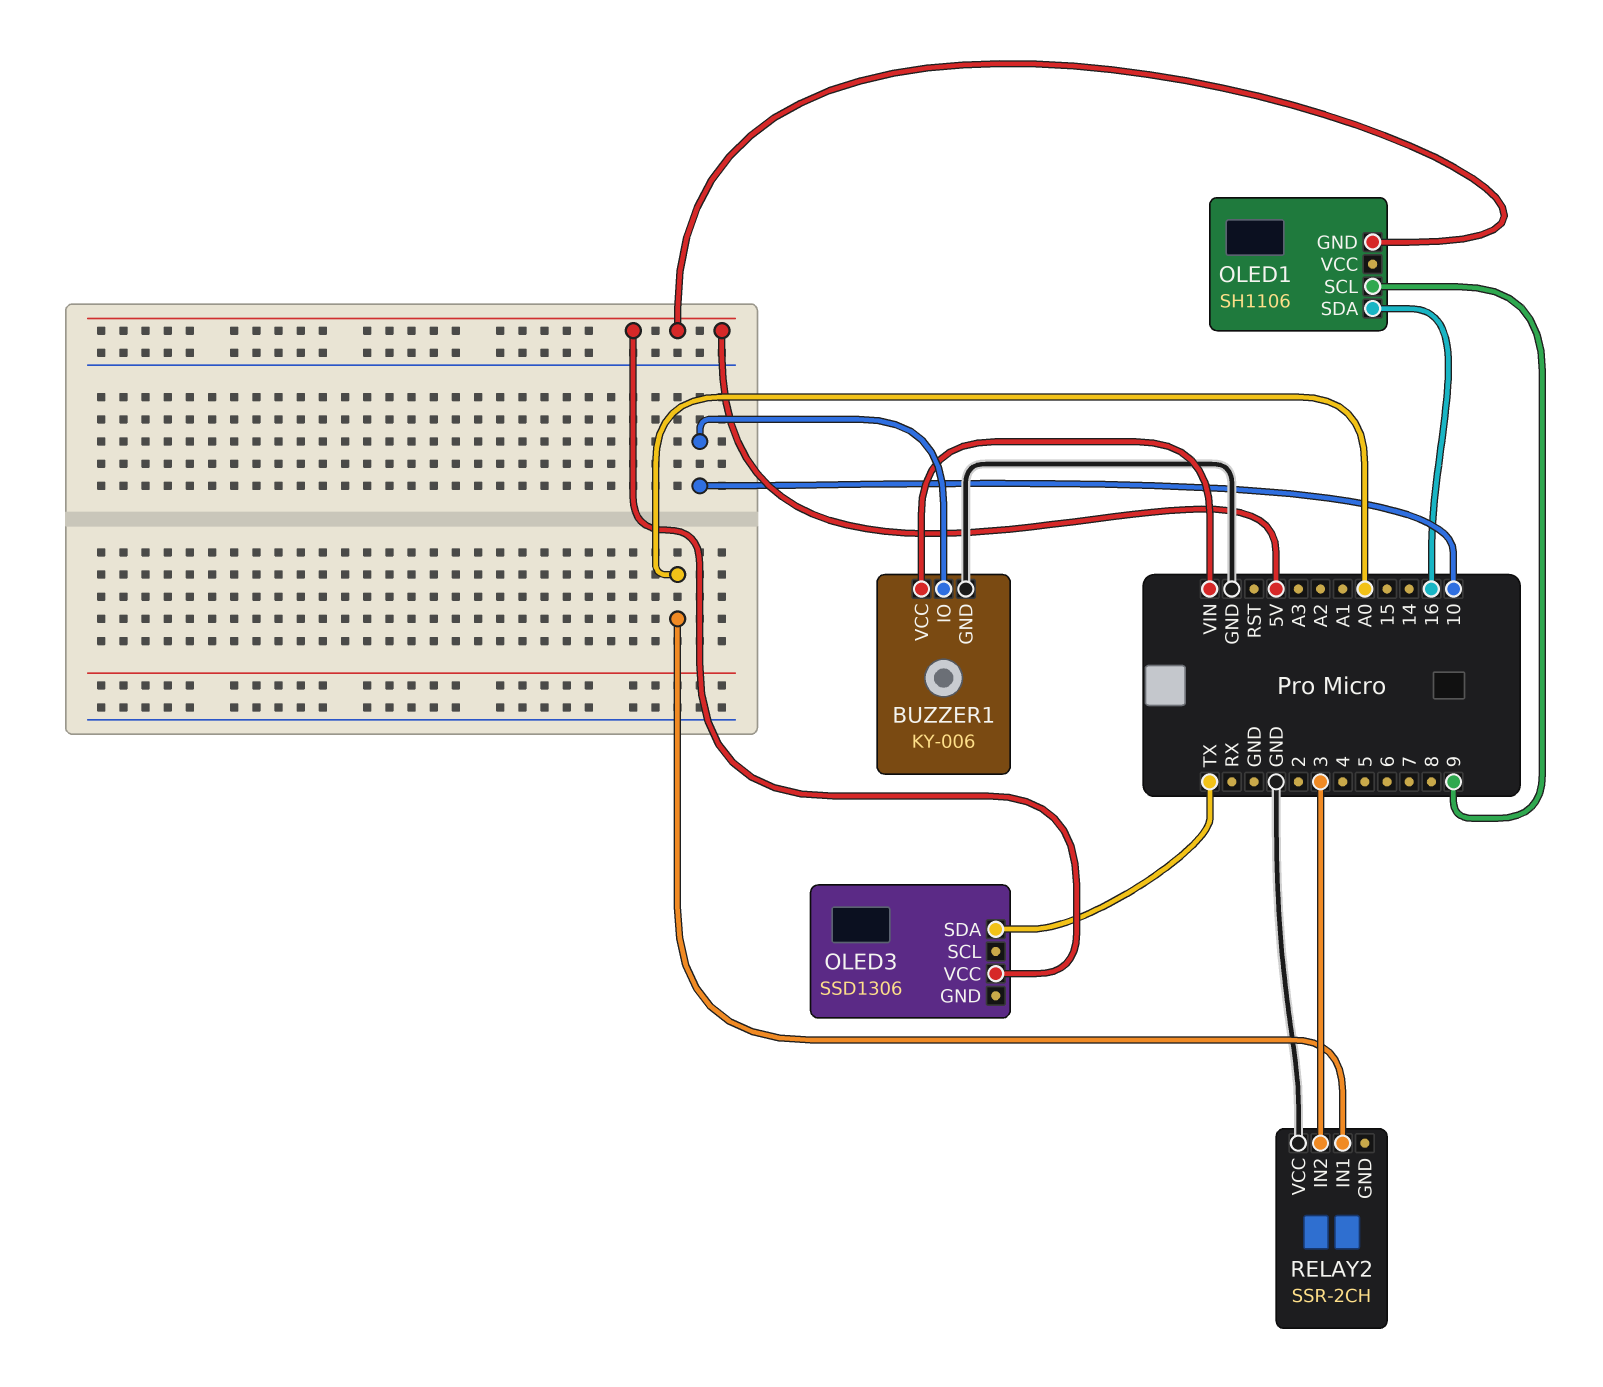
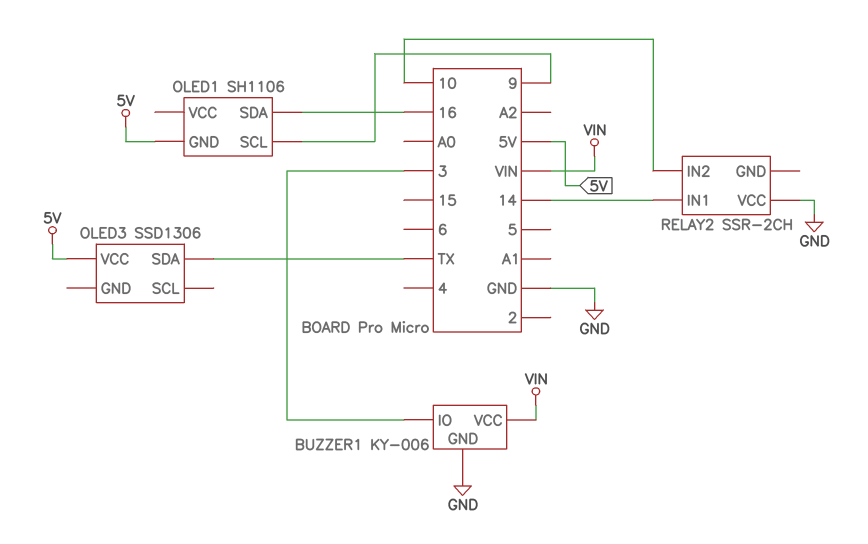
BUZZER1 pin IO: 10 -> 3
RELAY2 pin IN1: A0 -> 14
RELAY2 pin IN2: 3 -> 10

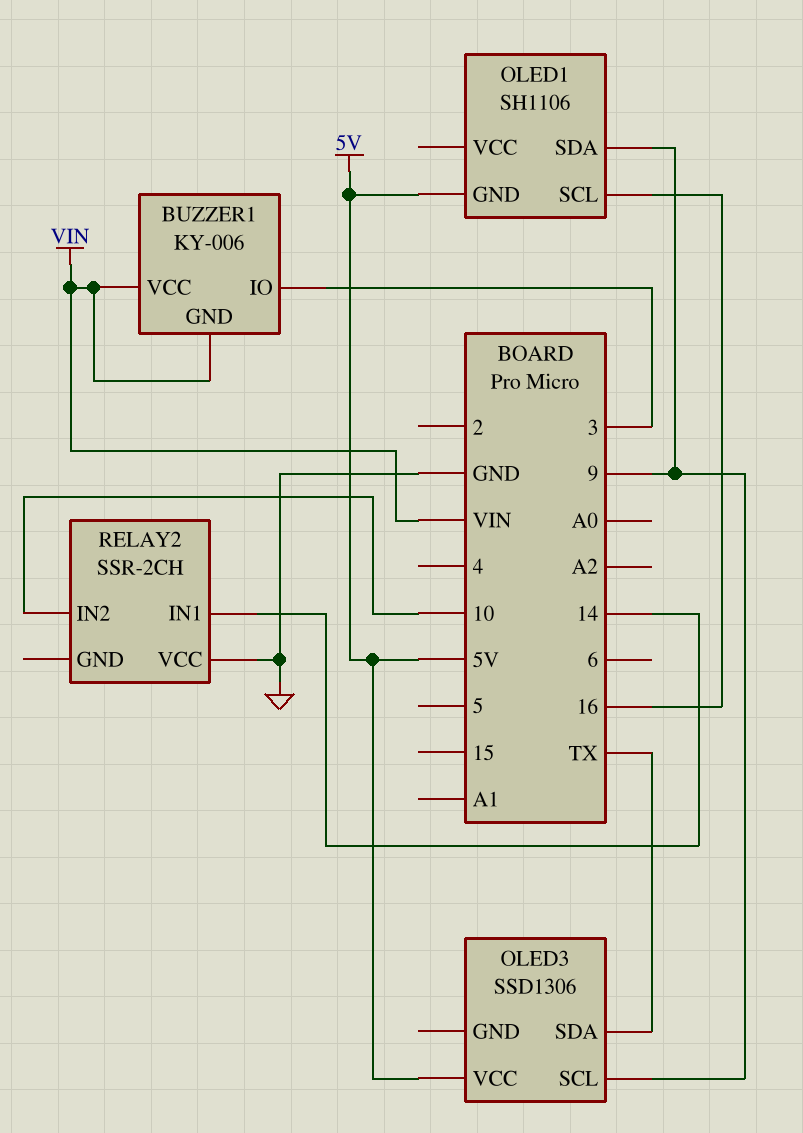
BUZZER1 pin GND: GND -> VIN
OLED1 pin SCL: 9 -> 16
OLED1 pin SDA: 16 -> 9
OLED3 pin SCL: none -> 9

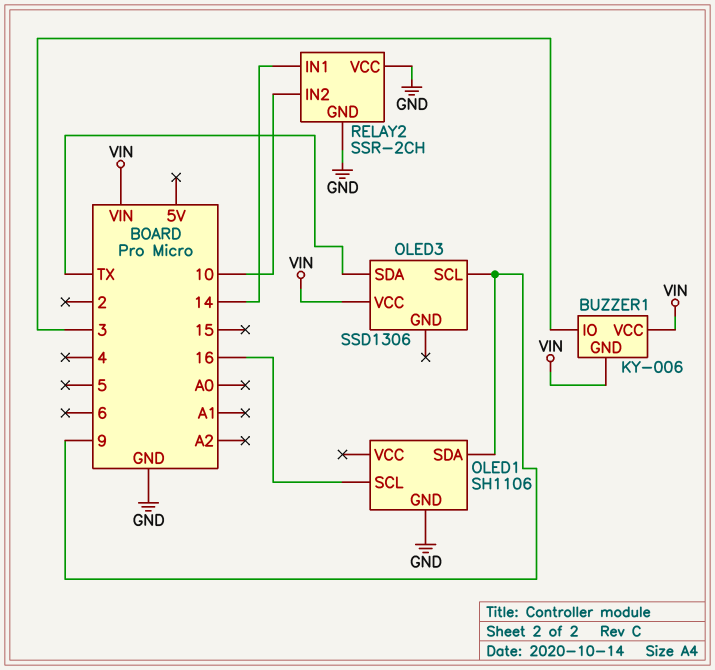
OLED1 pin GND: 5V -> GND
OLED3 pin VCC: 5V -> VIN
RELAY2 pin GND: none -> GND

